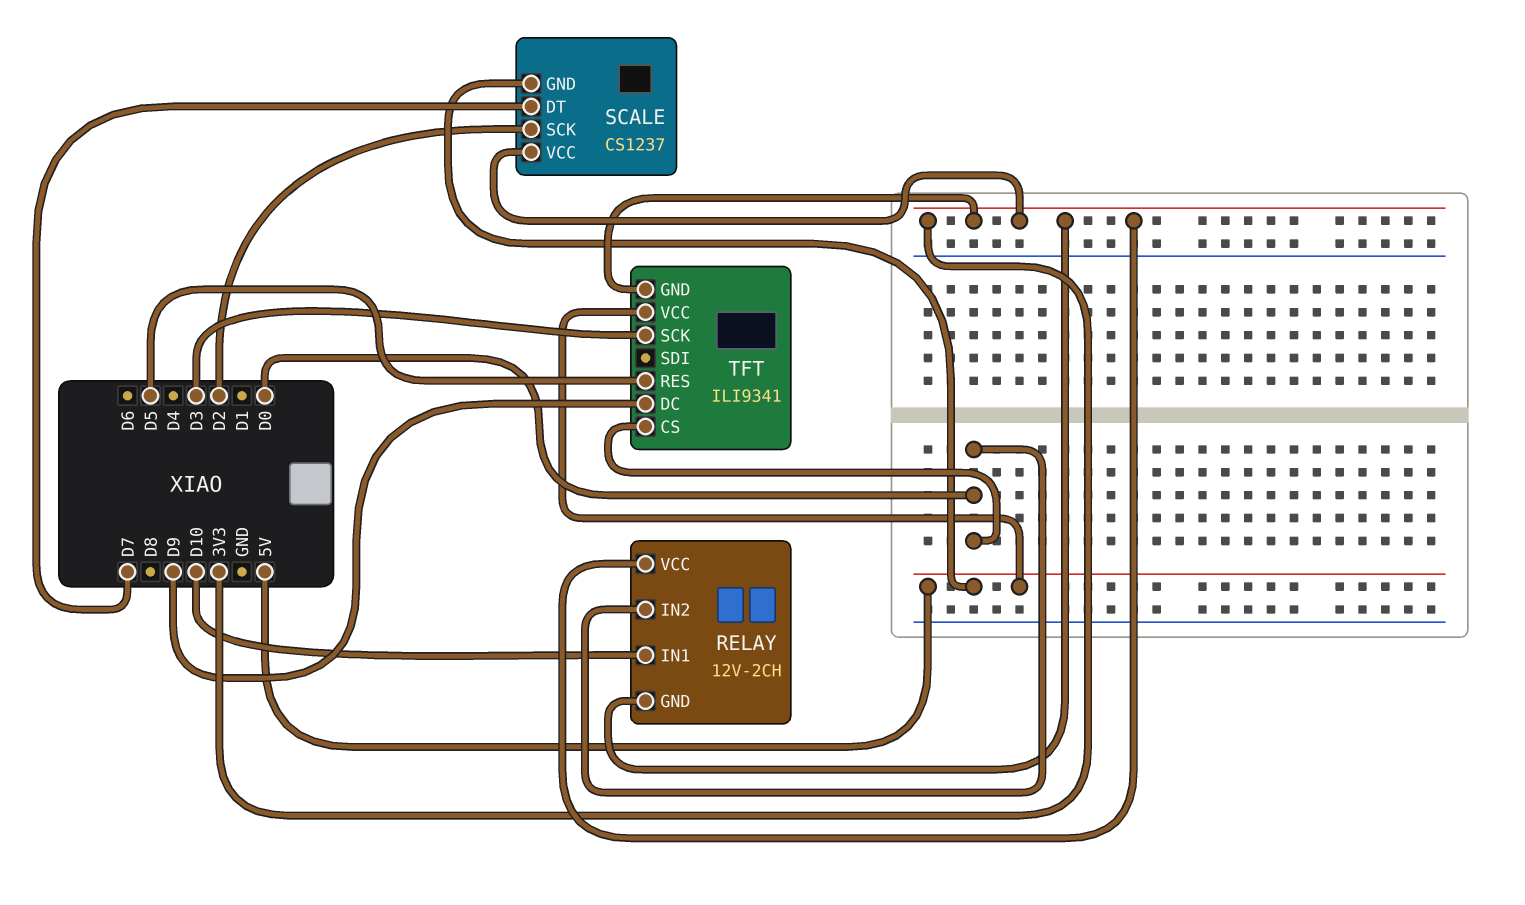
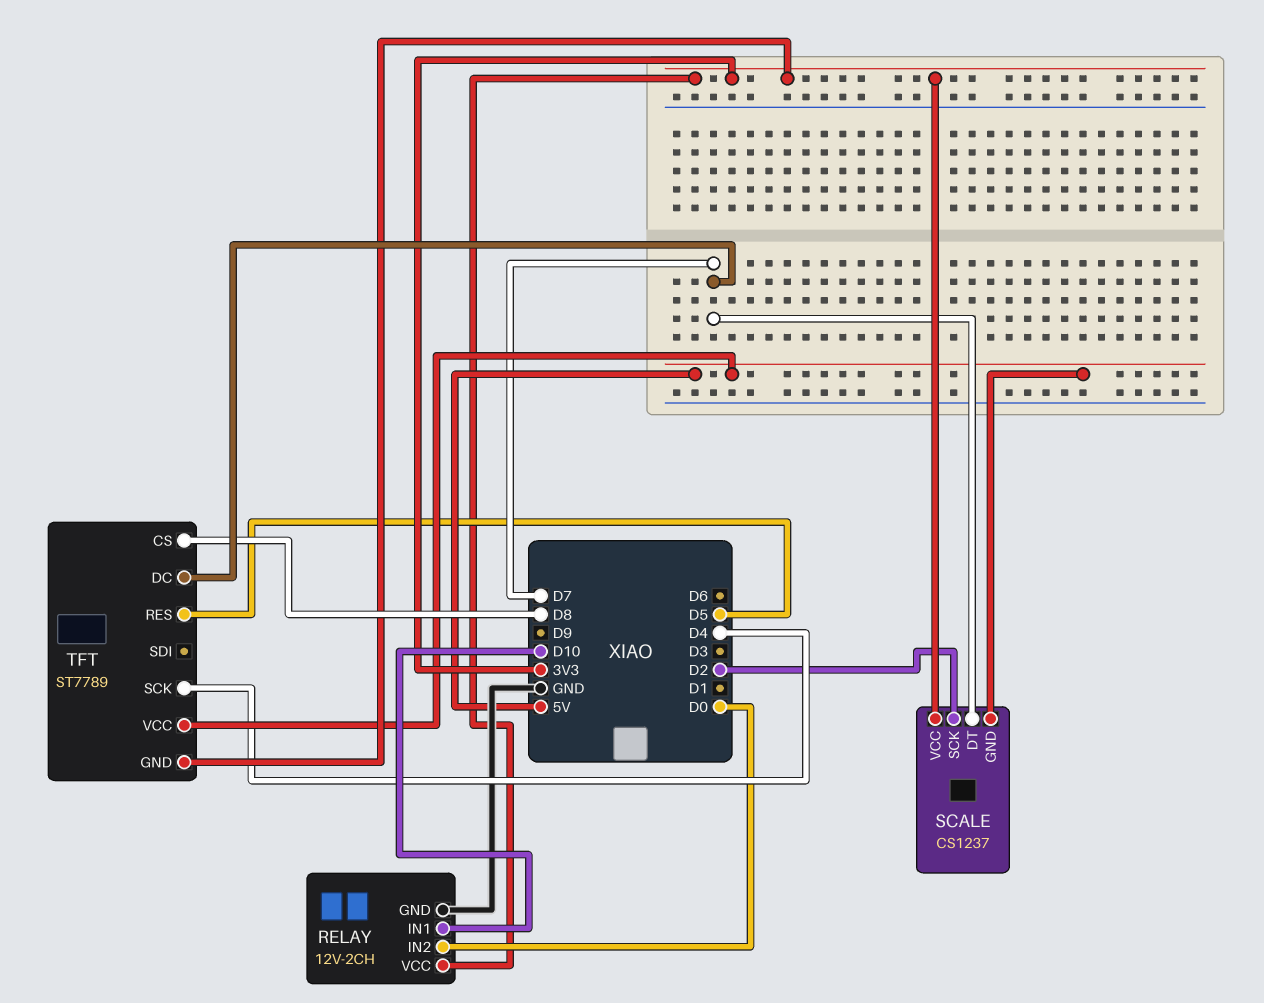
RELAY pin GND: 3V3 -> GND
TFT: ILI9341 -> ST7789
TFT pin CS: D0 -> D8
TFT pin DC: D9 -> D7
TFT pin SCK: D3 -> D4

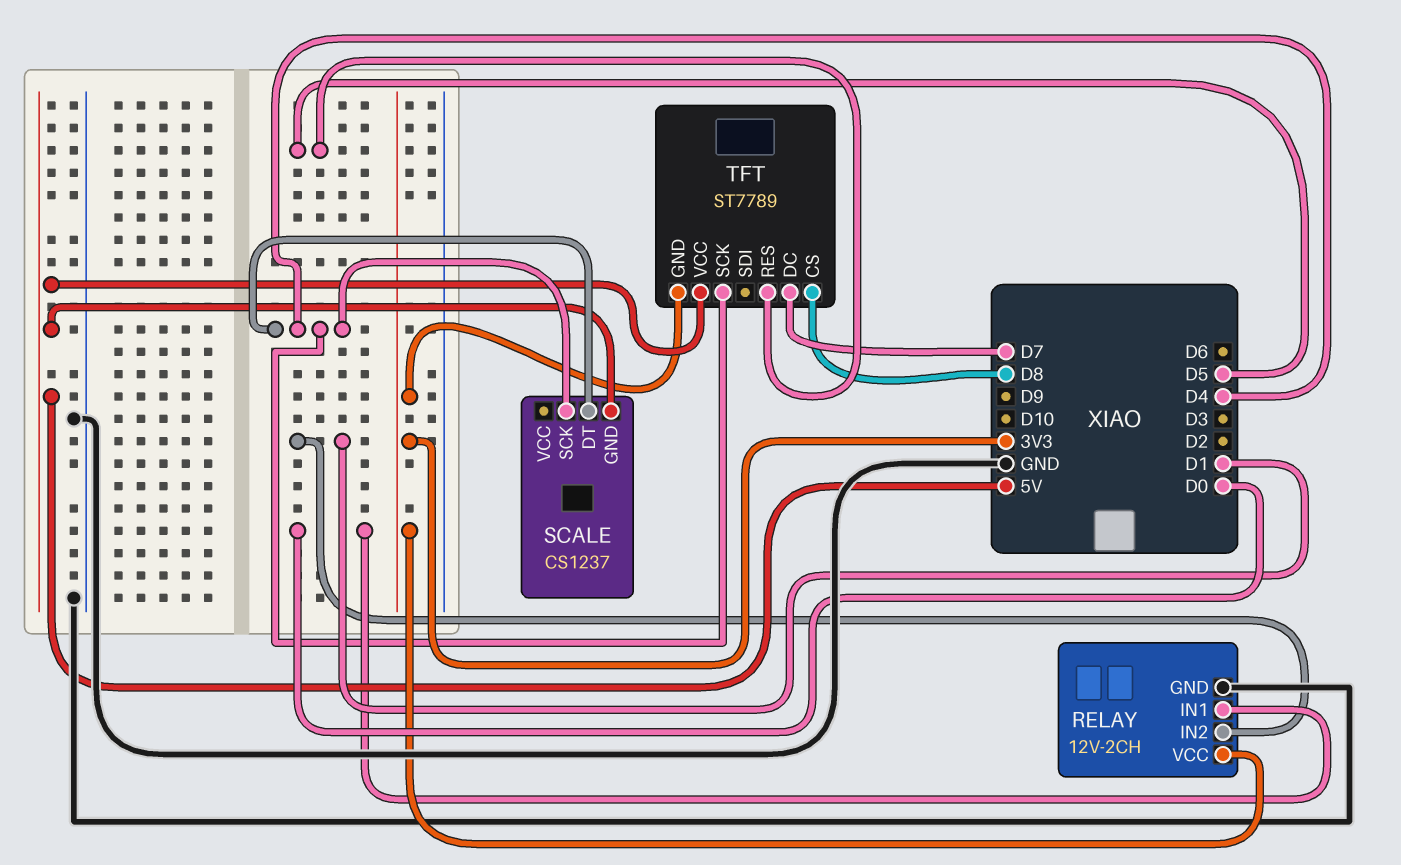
RELAY pin IN1: D10 -> D0
RELAY pin IN2: D0 -> D1
SCALE pin DT: D7 -> D4
SCALE pin SCK: D2 -> D4
SCALE pin VCC: 3V3 -> none

